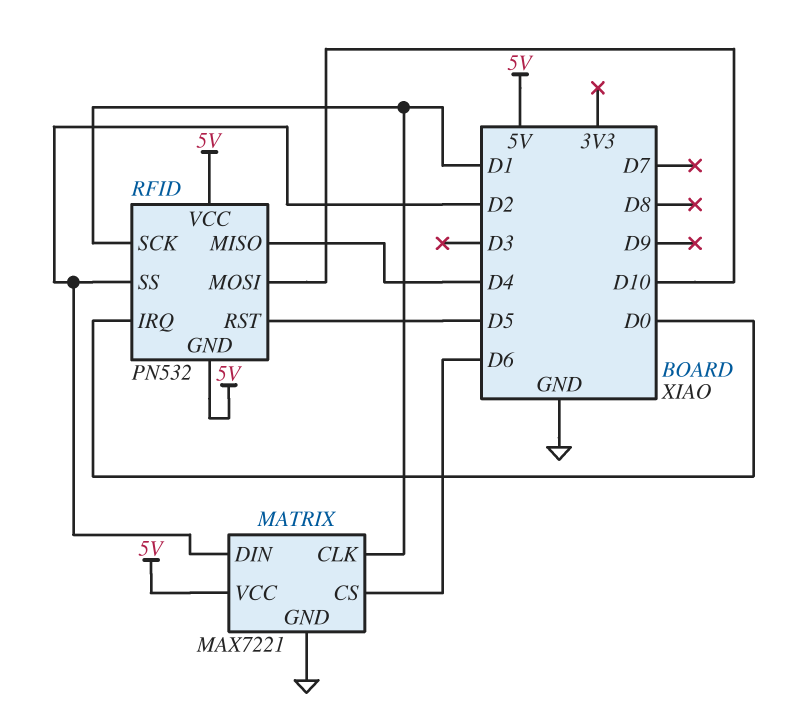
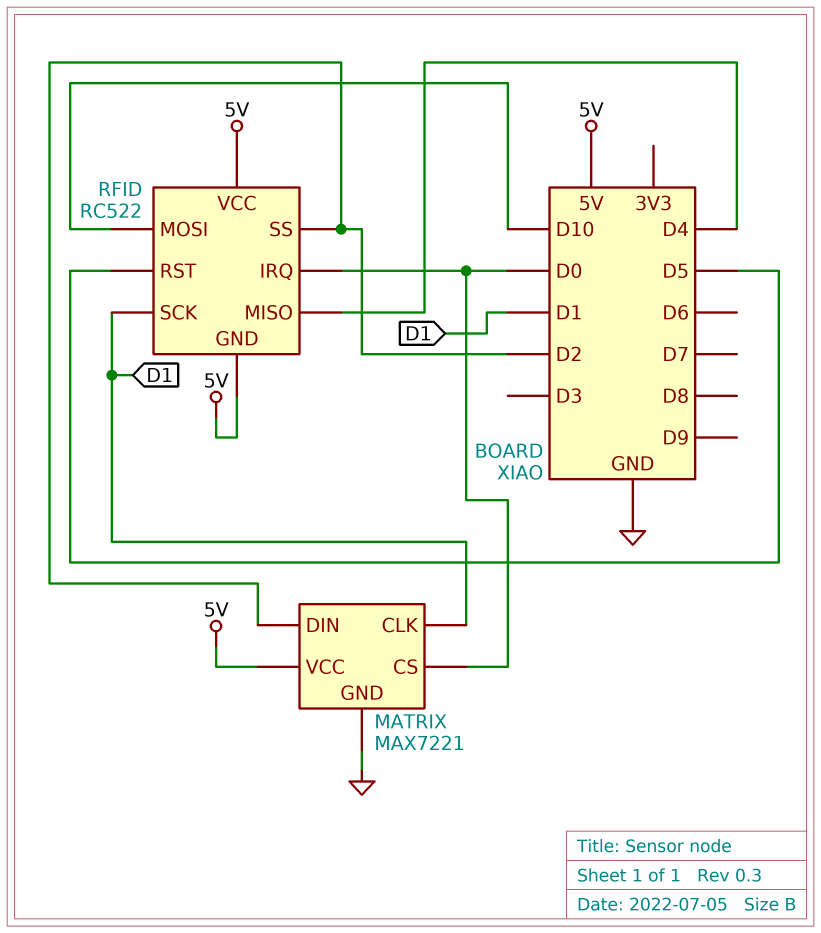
MATRIX pin CS: D6 -> D0
RFID: PN532 -> RC522

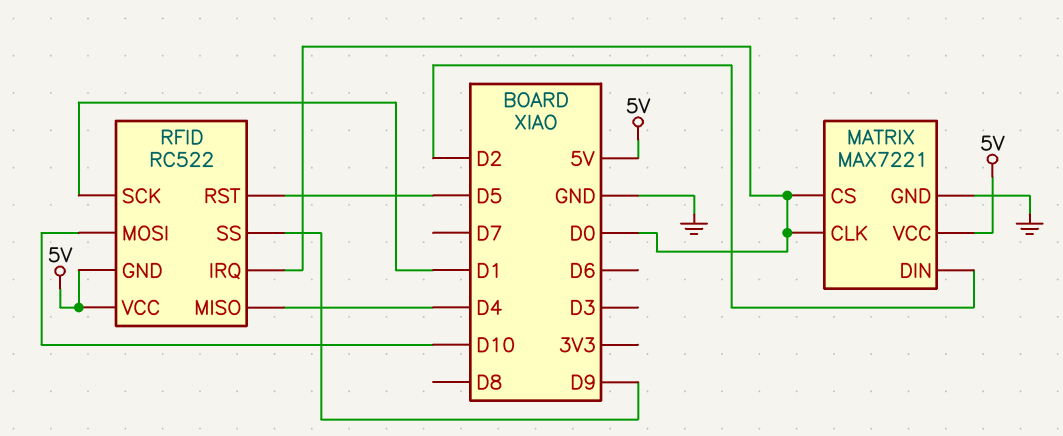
MATRIX pin CLK: D1 -> D0
RFID pin SS: D2 -> D9

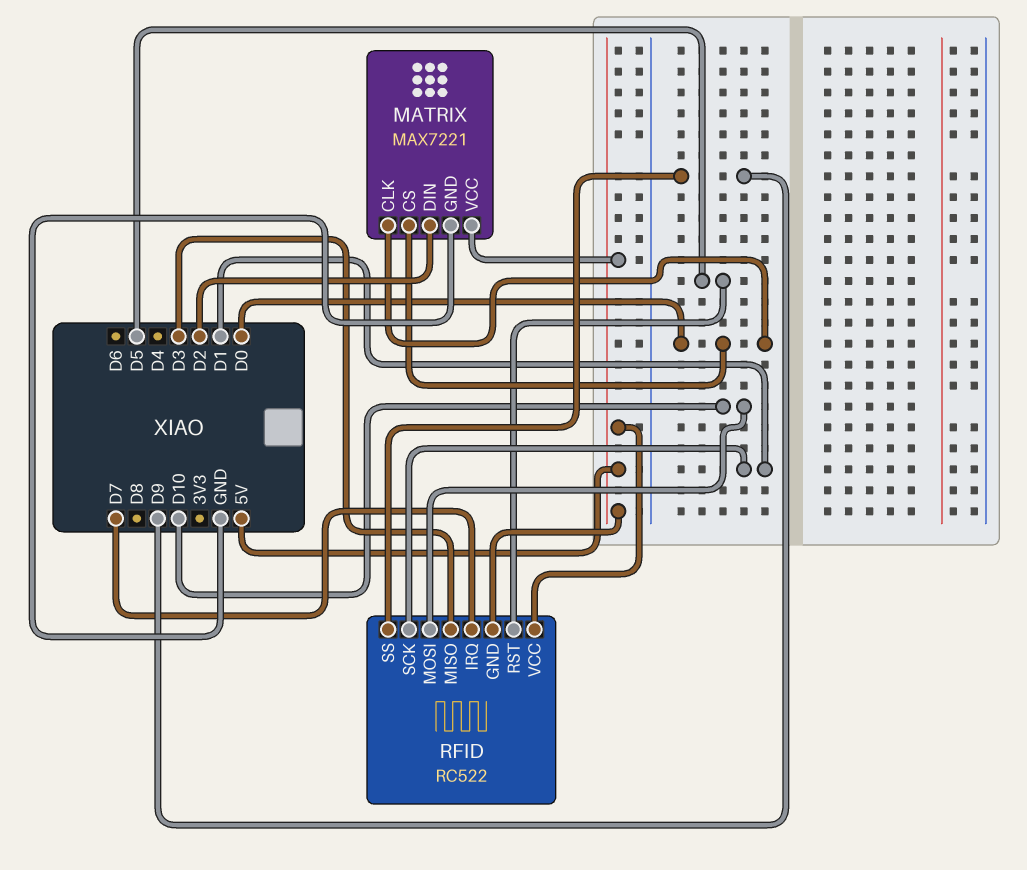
RFID pin IRQ: D0 -> D7
RFID pin MISO: D4 -> D3

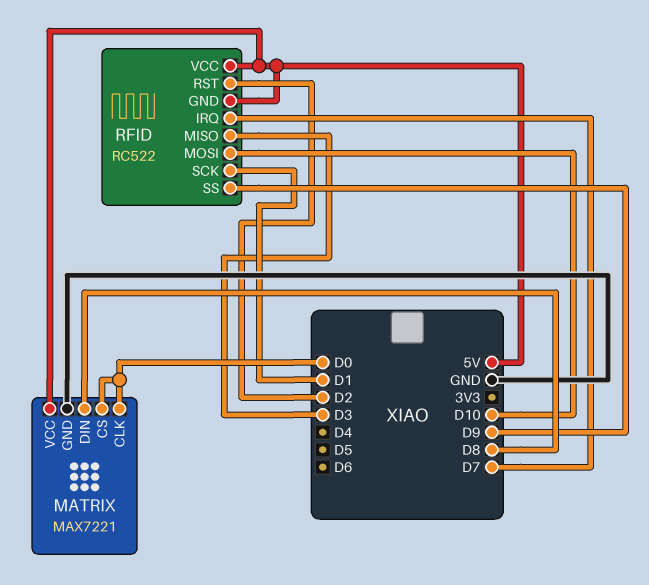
MATRIX pin DIN: D2 -> D8
RFID pin RST: D5 -> D2

